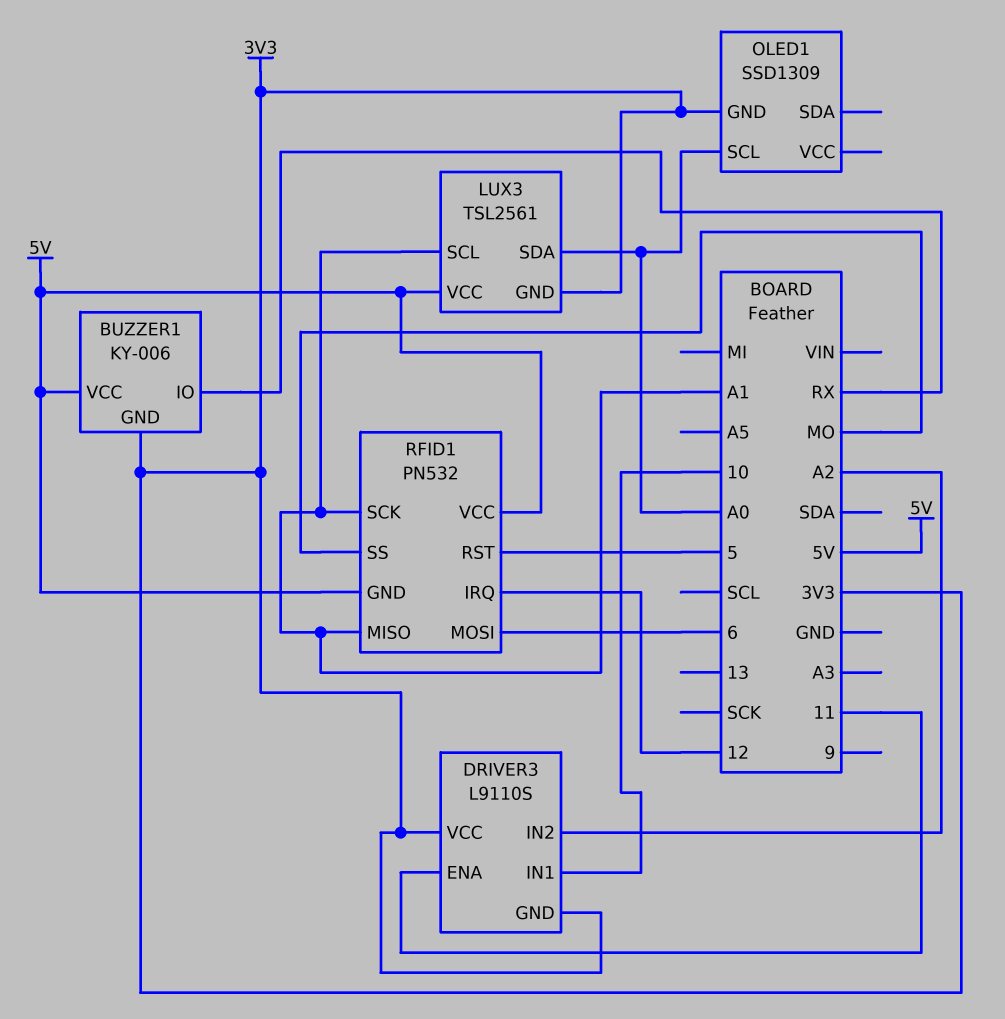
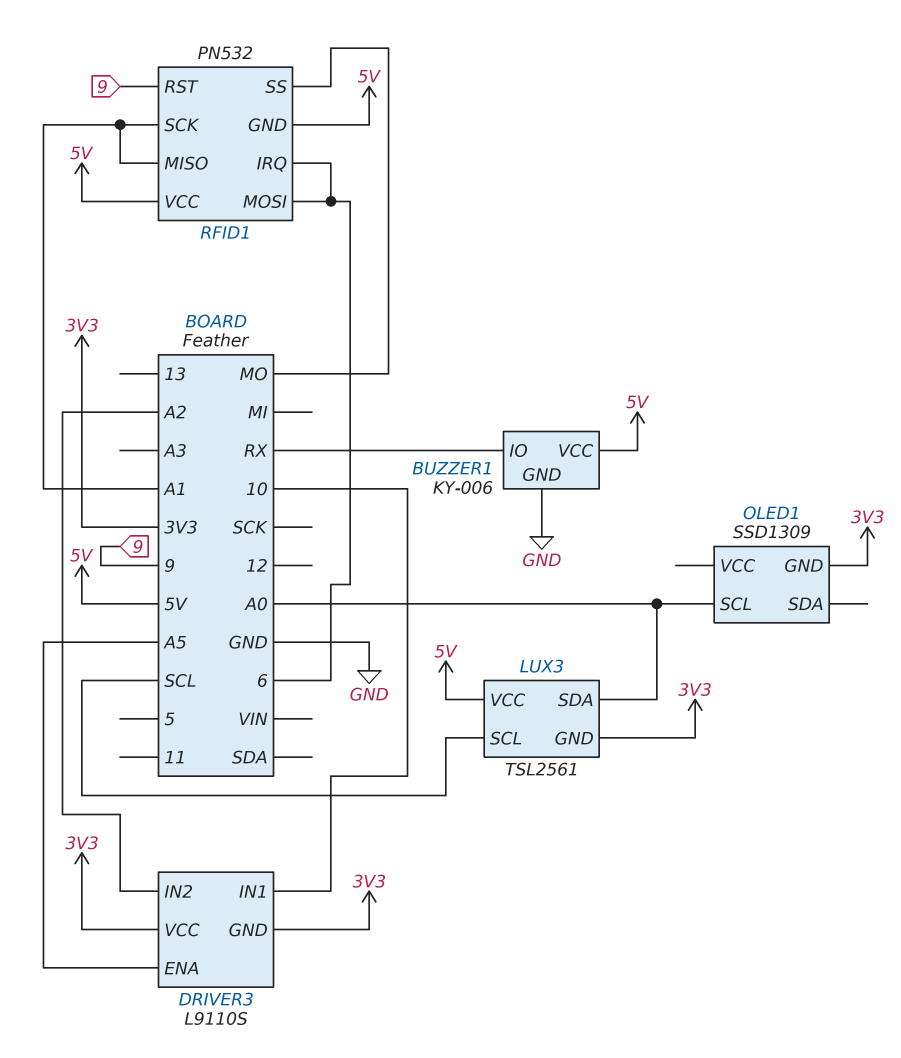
BUZZER1 pin GND: 3V3 -> GND
DRIVER3 pin ENA: 11 -> A5
LUX3 pin SCL: A1 -> SCL
RFID1 pin IRQ: 12 -> 6
RFID1 pin RST: 5 -> 9

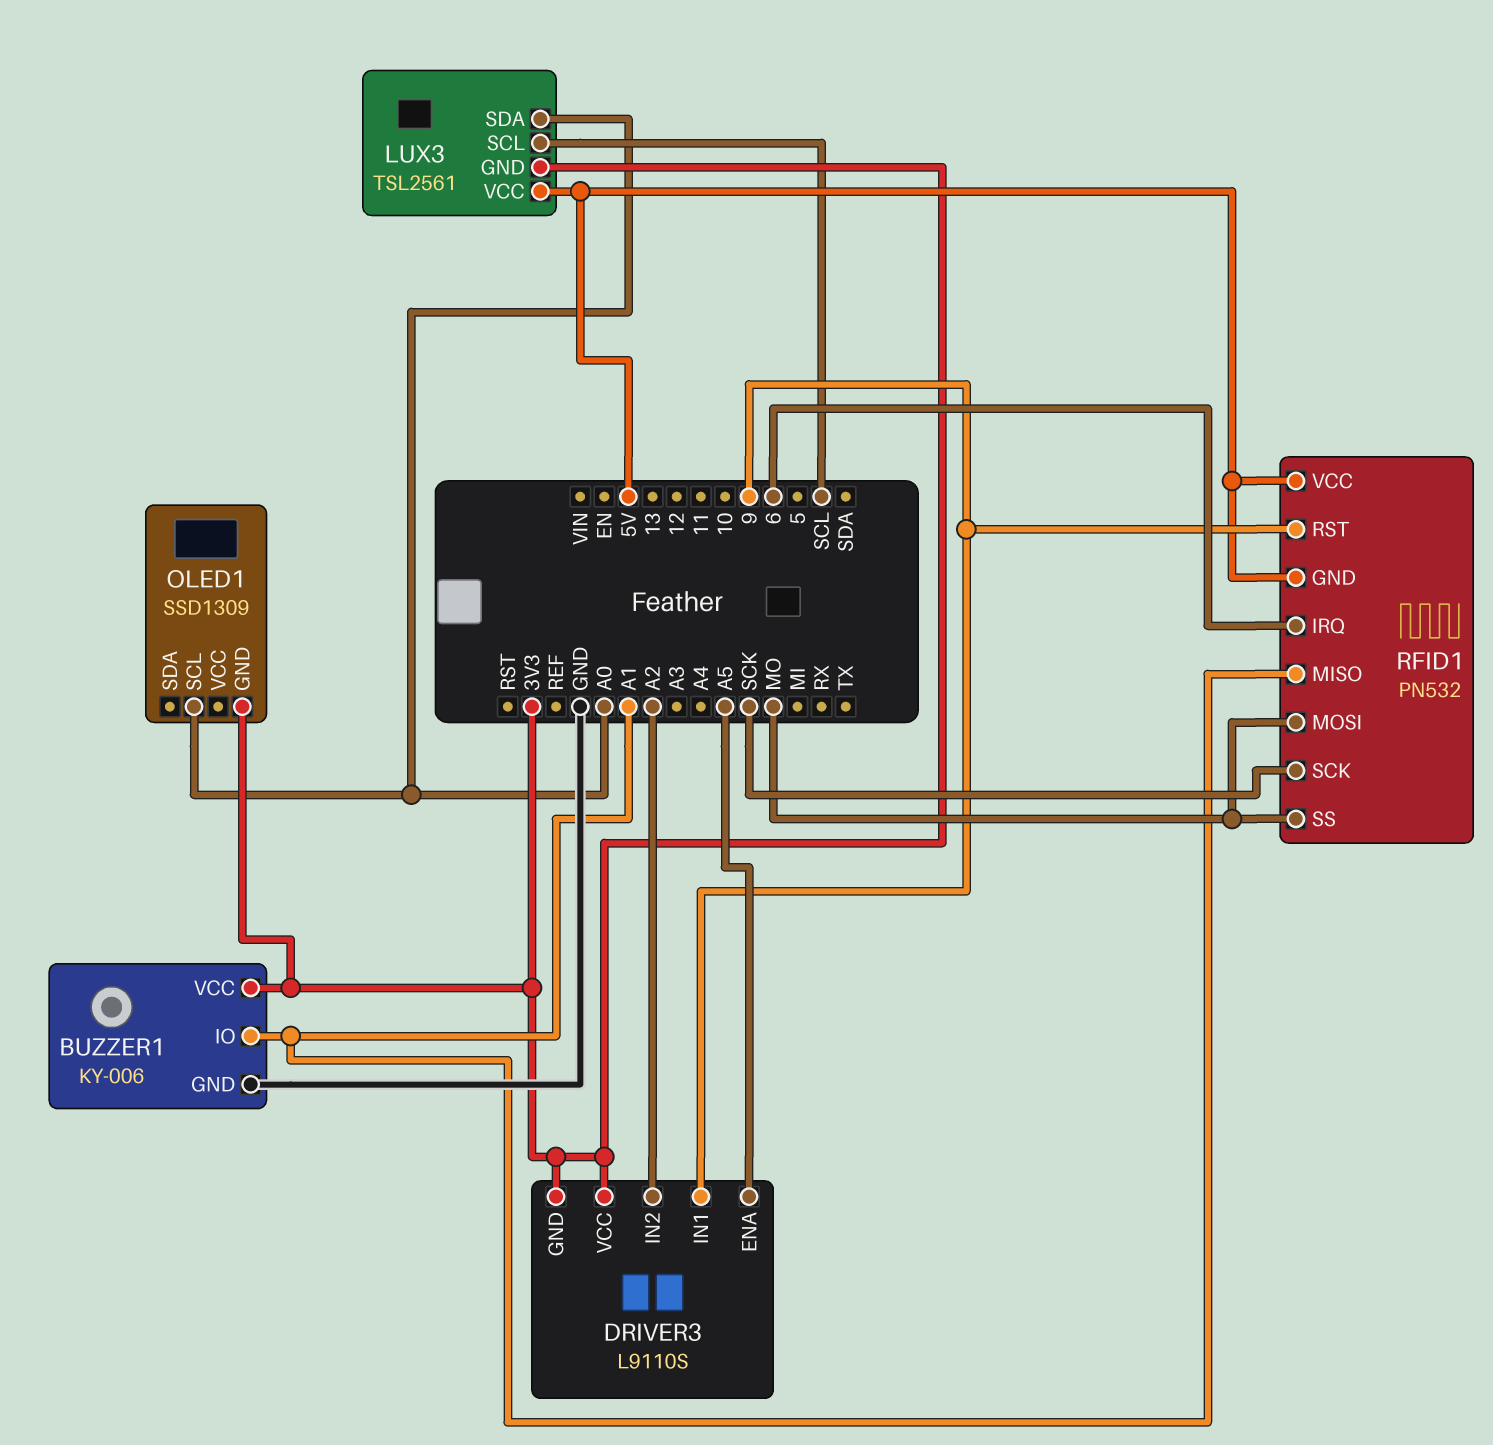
BUZZER1 pin IO: RX -> A1
BUZZER1 pin VCC: 5V -> 3V3
DRIVER3 pin IN1: 10 -> 9
RFID1 pin MOSI: 6 -> MO
RFID1 pin SCK: A1 -> SCK

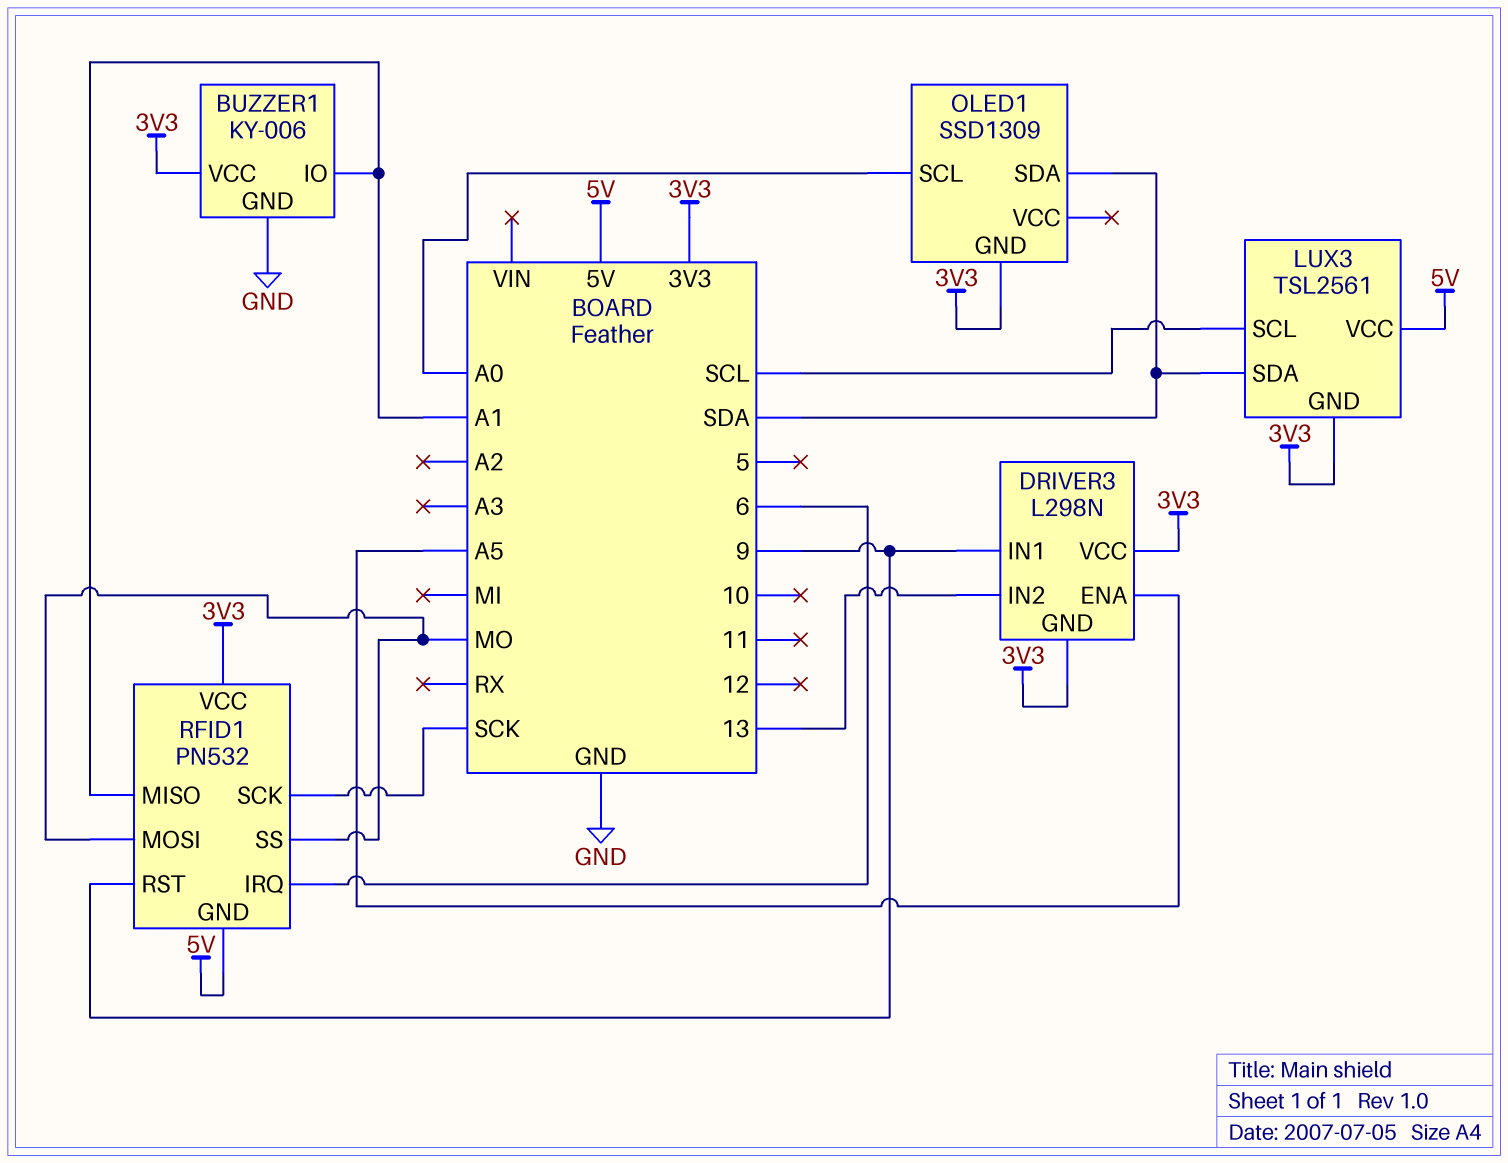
DRIVER3: L9110S -> L298N
DRIVER3 pin IN2: A2 -> 13
LUX3 pin SDA: A0 -> SDA
OLED1 pin SDA: none -> SDA
RFID1 pin VCC: 5V -> 3V3

